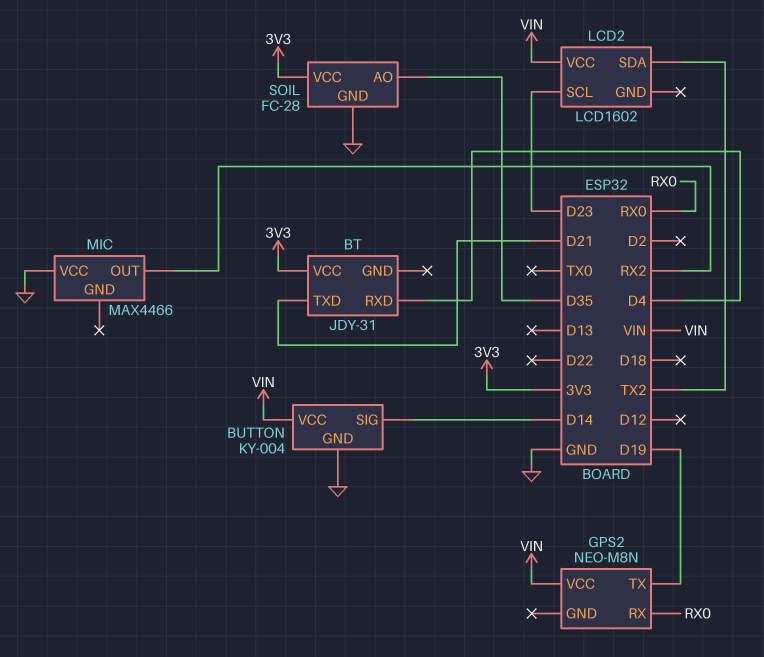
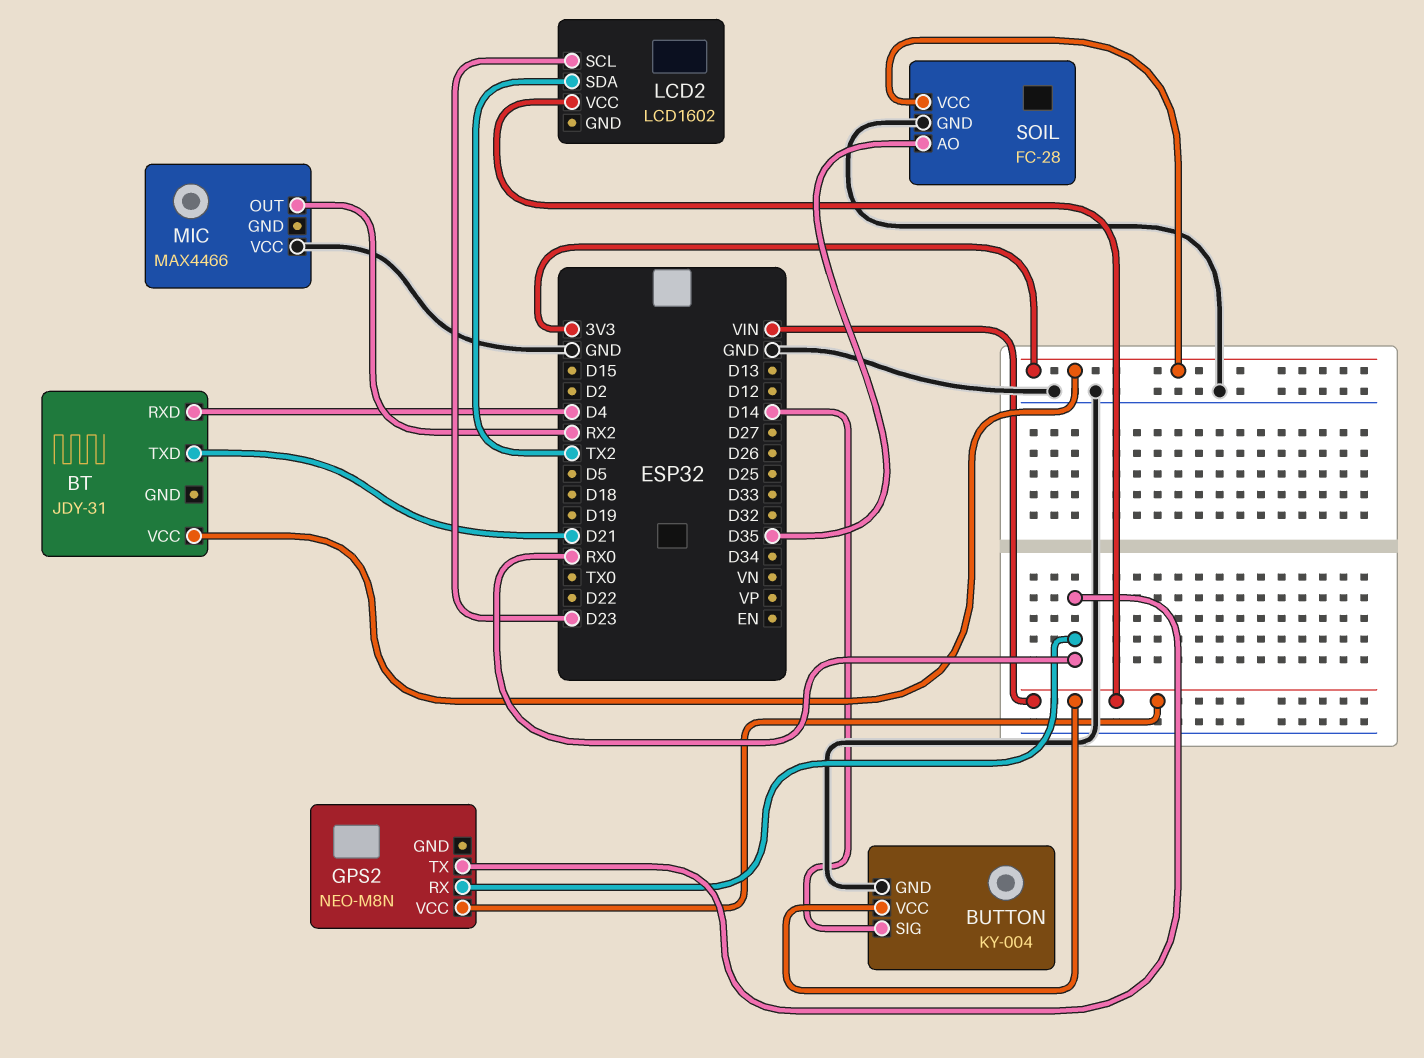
GPS2 pin TX: D19 -> RX0

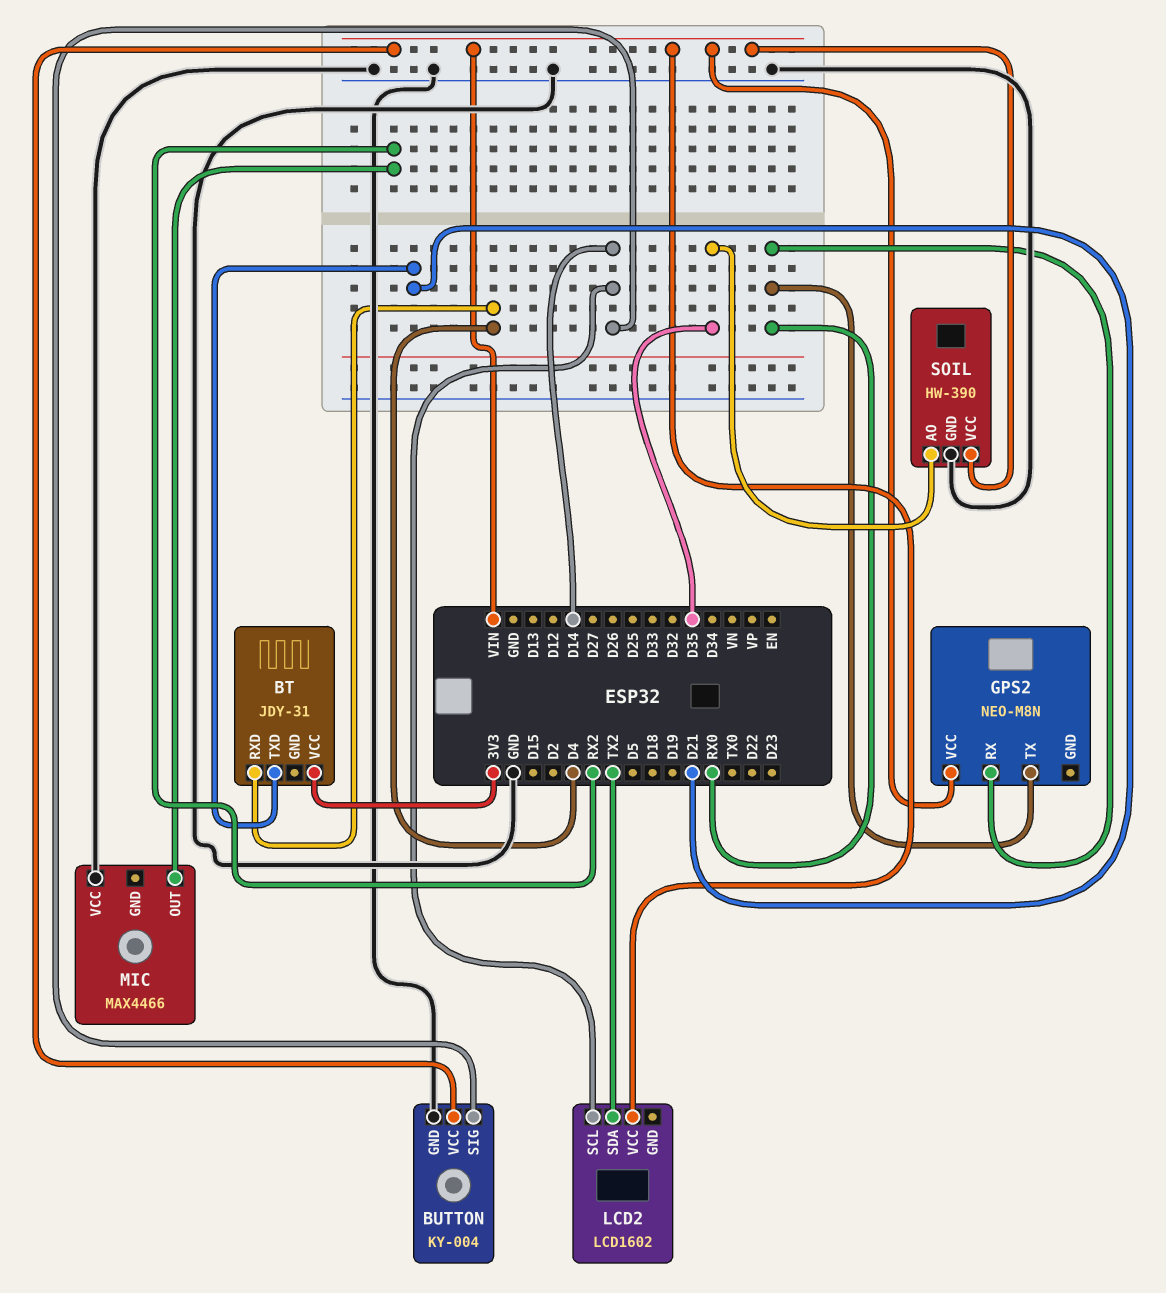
LCD2 pin SCL: D23 -> D14
SOIL: FC-28 -> HW-390
SOIL pin VCC: 3V3 -> VIN

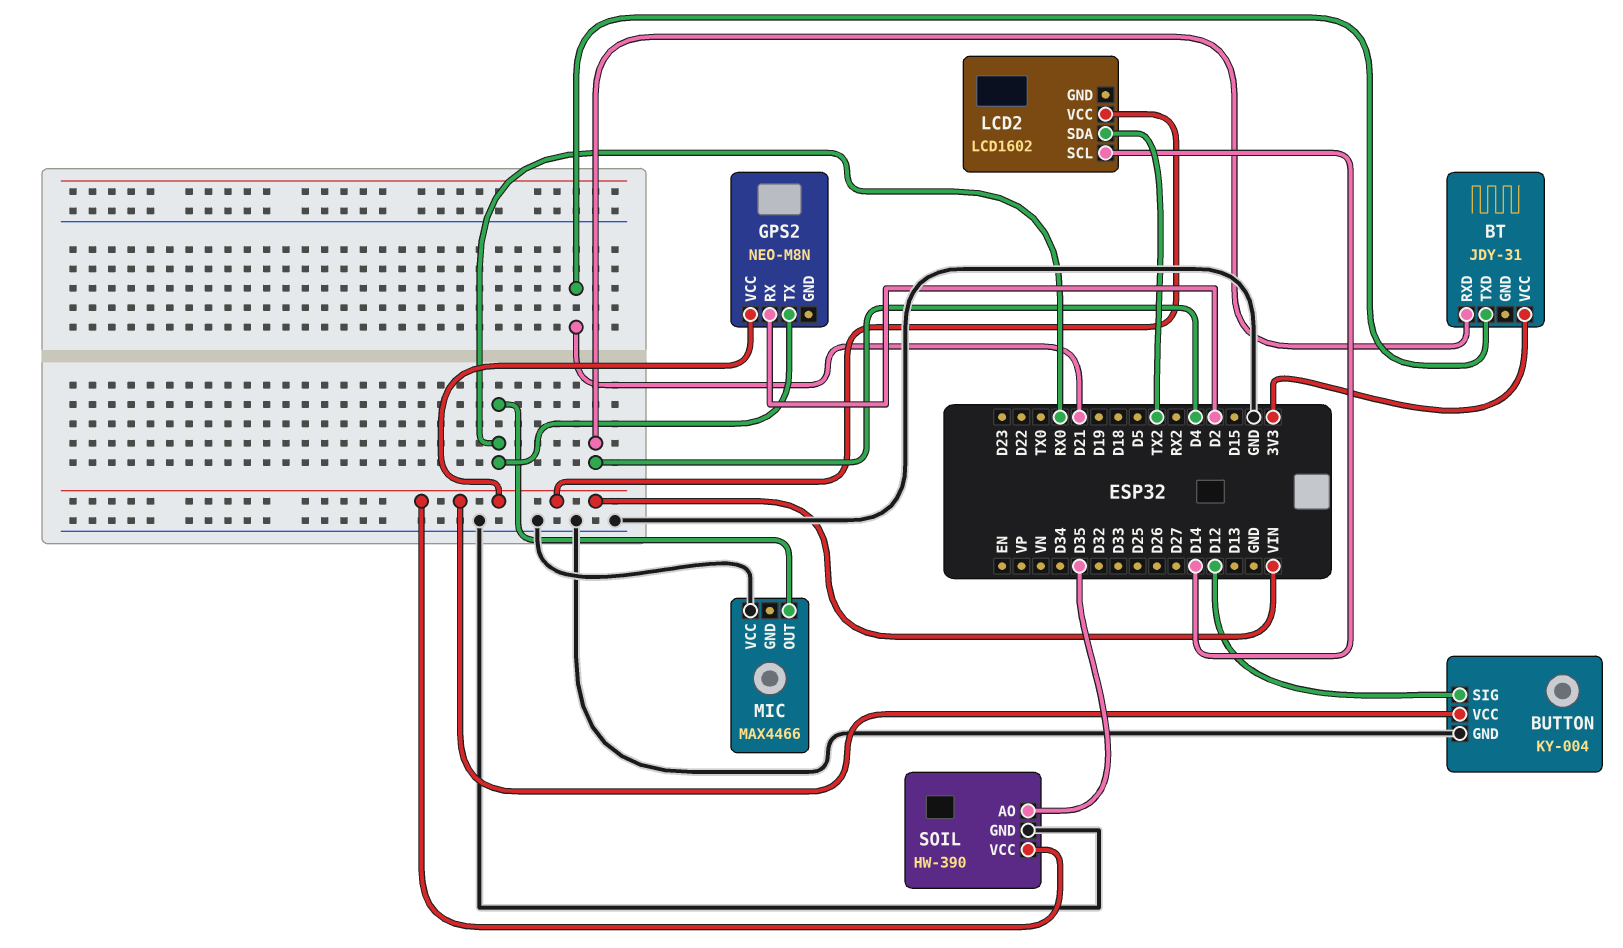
BUTTON pin SIG: D14 -> D12
GPS2 pin RX: RX0 -> D2
MIC pin OUT: RX2 -> RX0

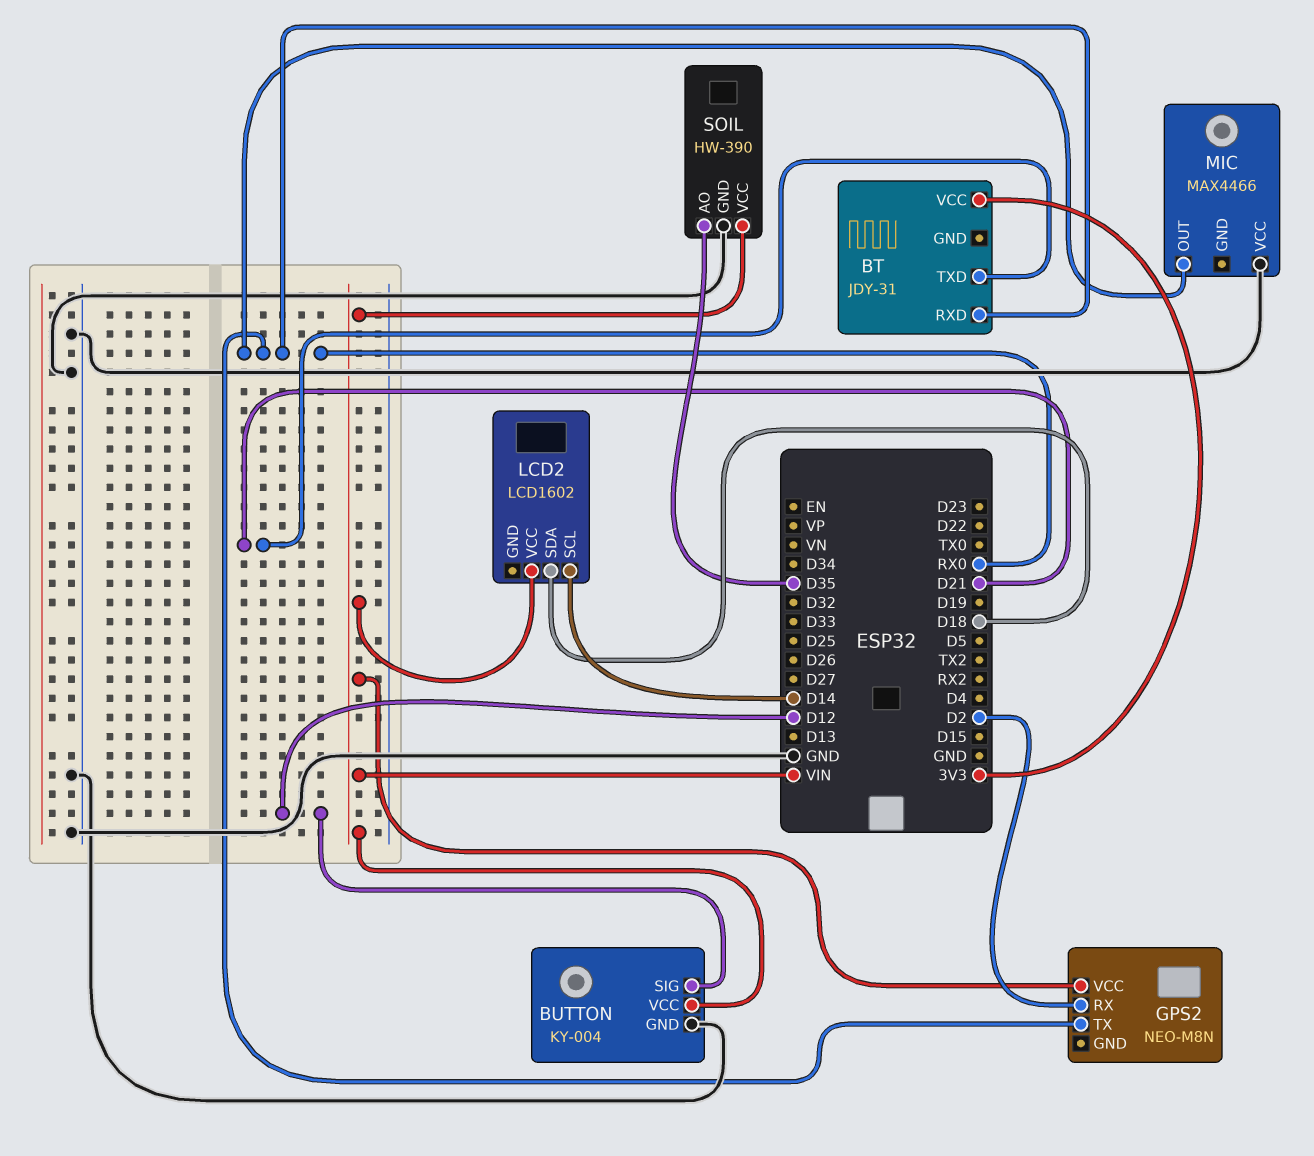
BT pin RXD: D4 -> RX0
LCD2 pin SDA: TX2 -> D18

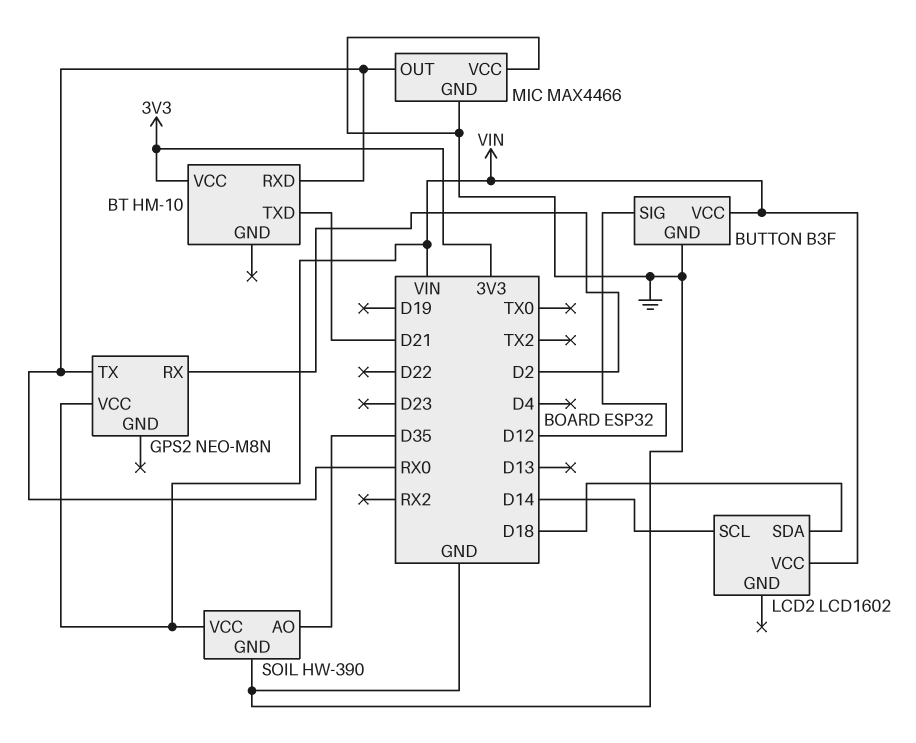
BT: JDY-31 -> HM-10
BUTTON: KY-004 -> B3F
MIC pin GND: none -> GND

